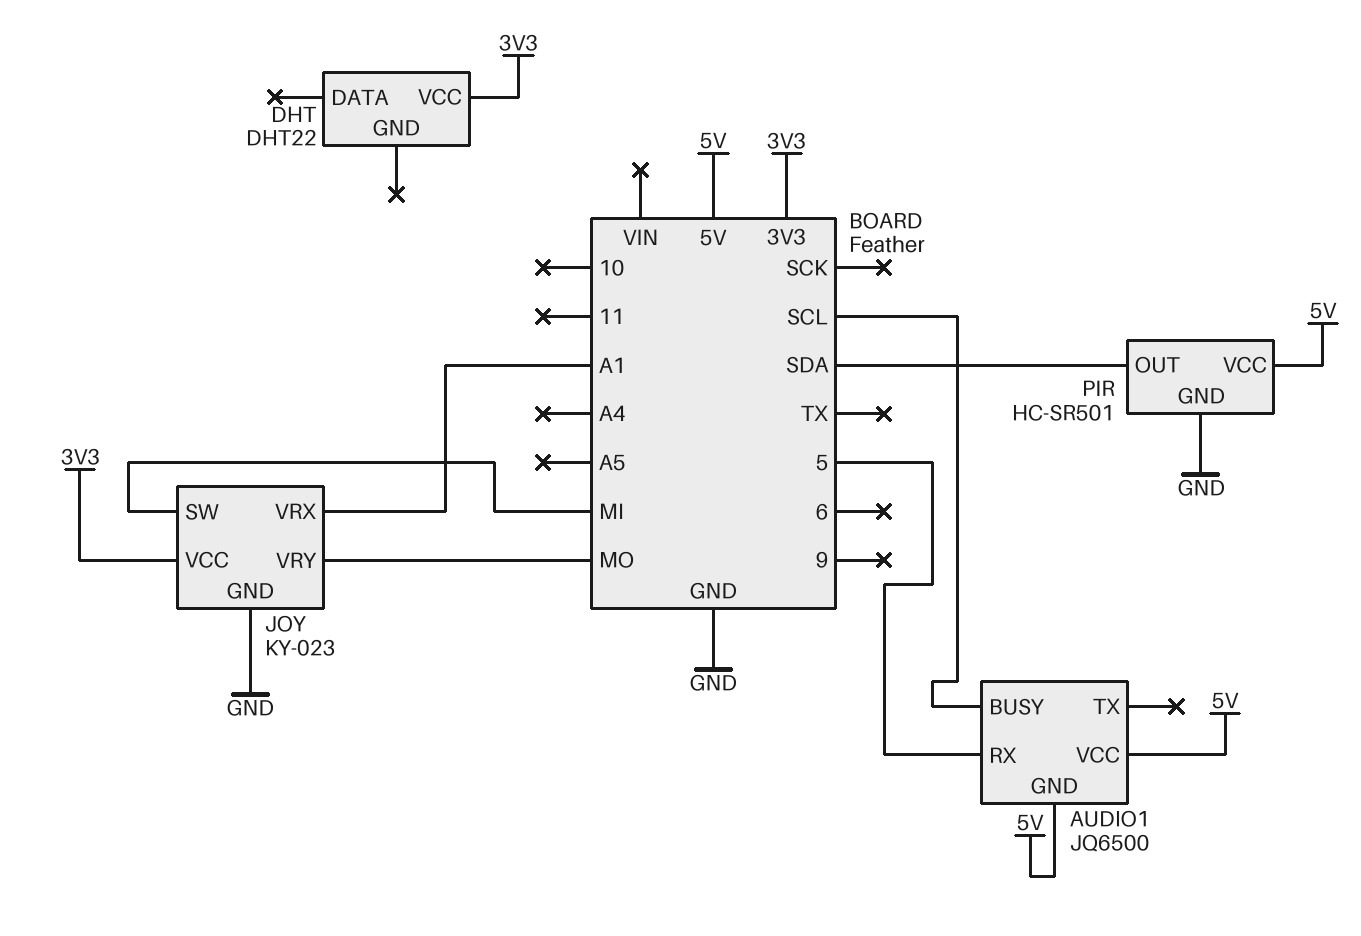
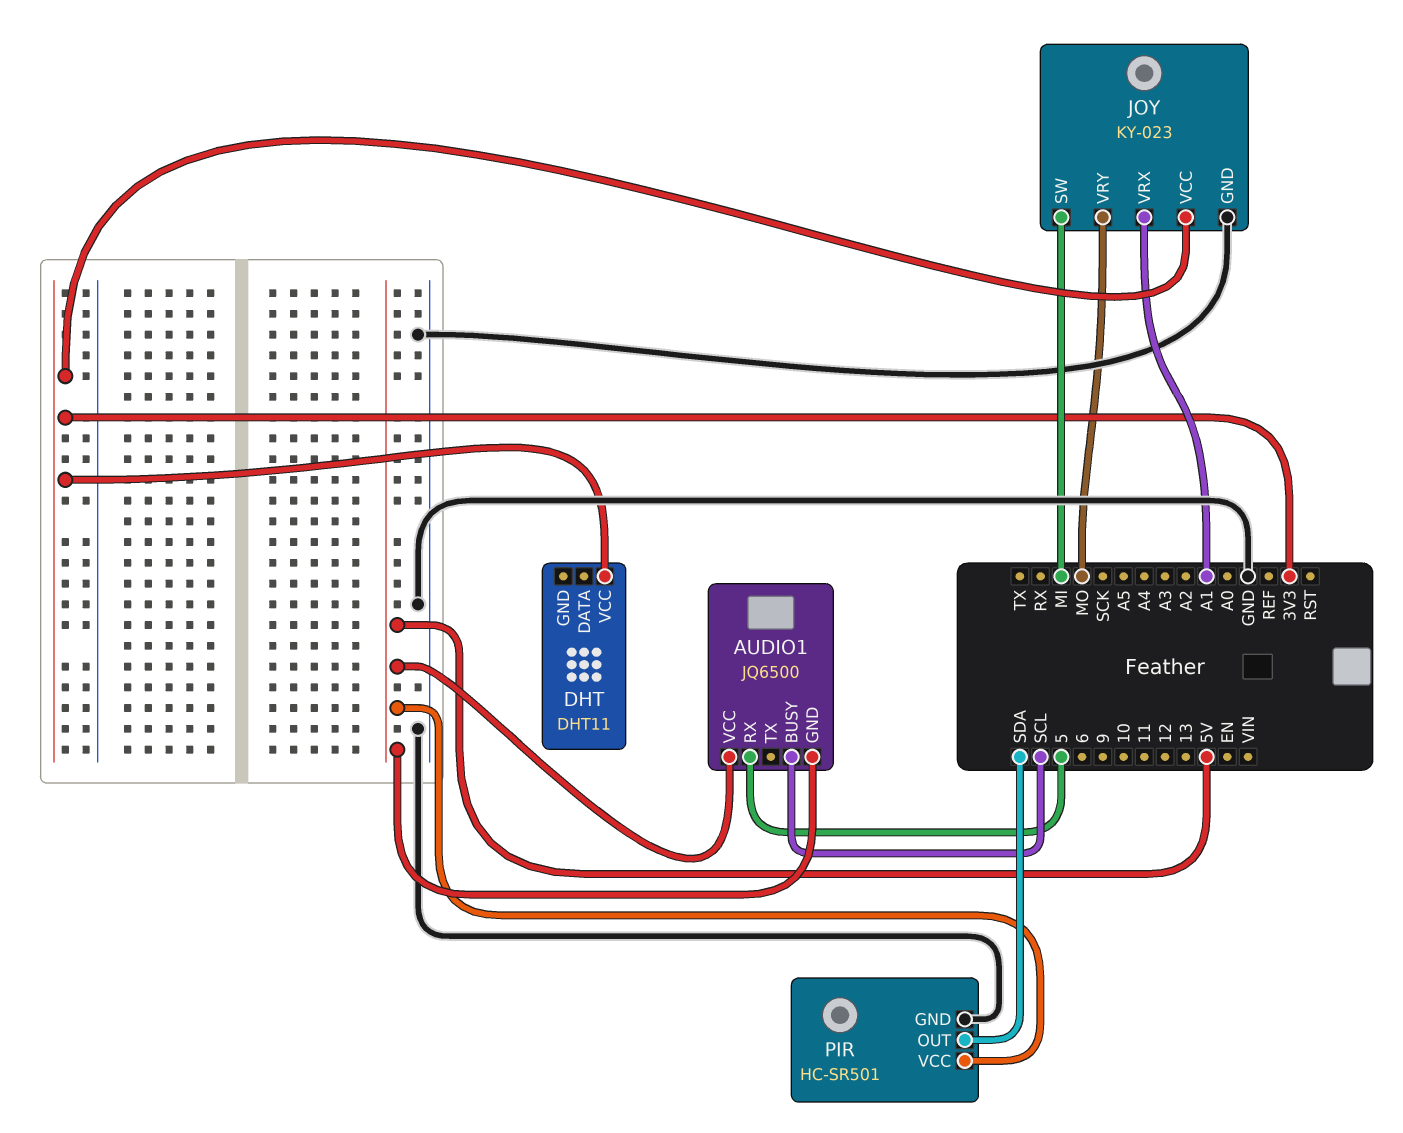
DHT: DHT22 -> DHT11

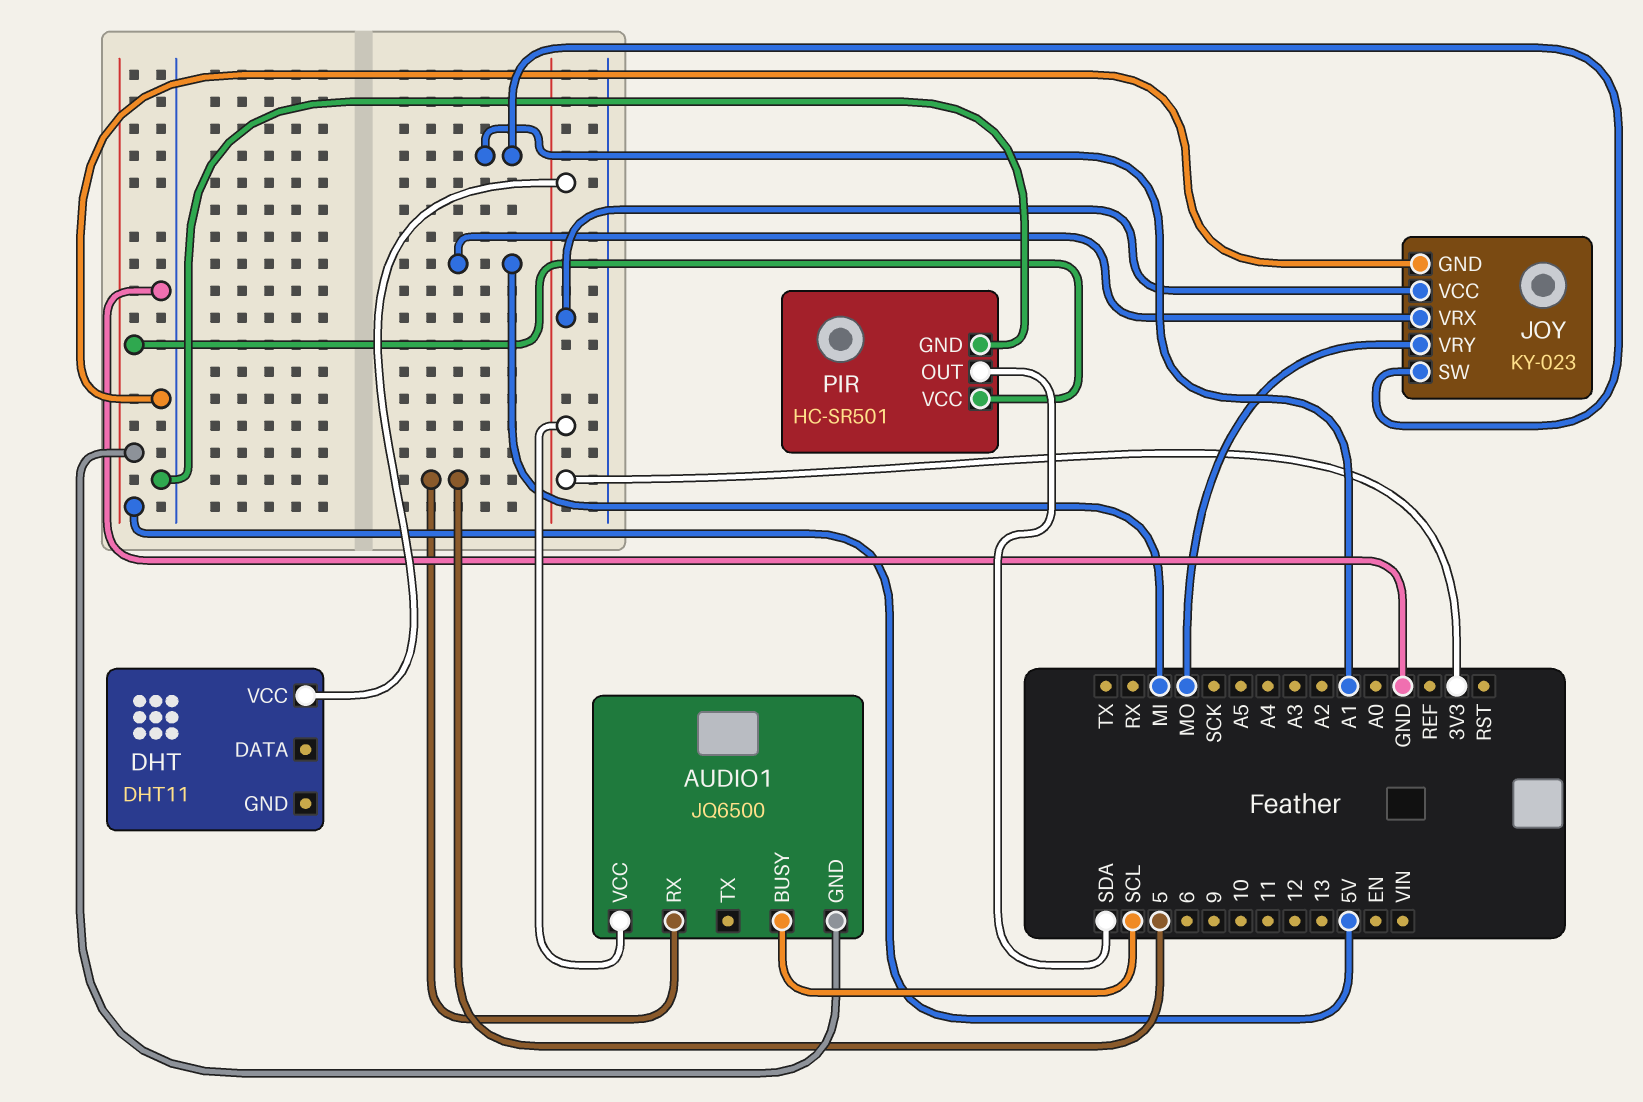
AUDIO1 pin VCC: 5V -> 3V3
JOY pin SW: MI -> A1
JOY pin VRX: A1 -> MI

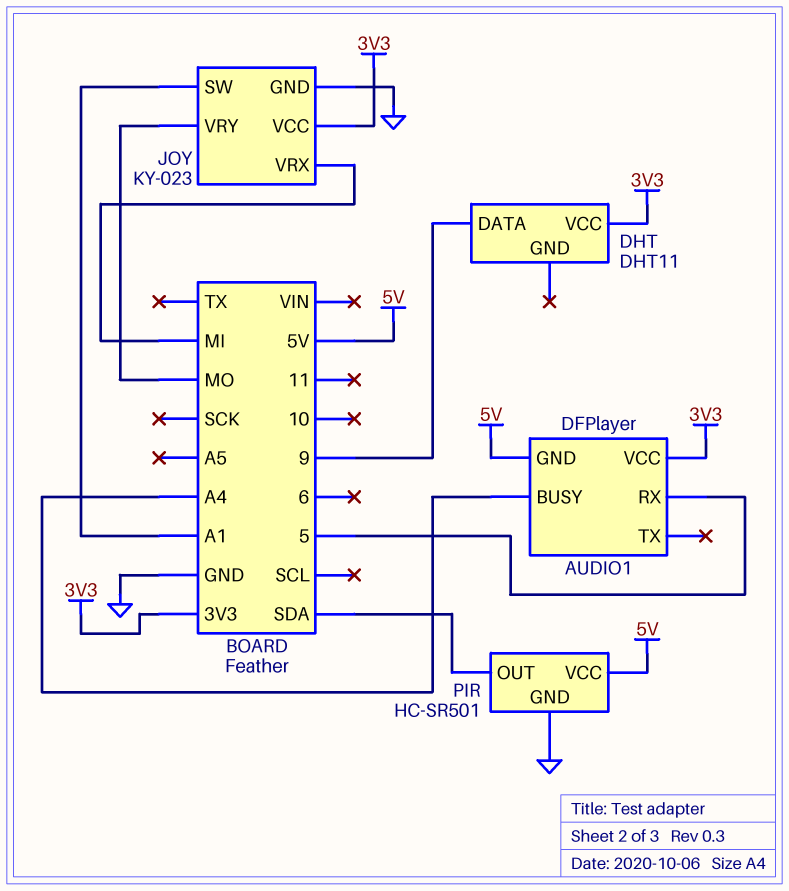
AUDIO1: JQ6500 -> DFPlayer
AUDIO1 pin BUSY: SCL -> A4
DHT pin DATA: none -> 9

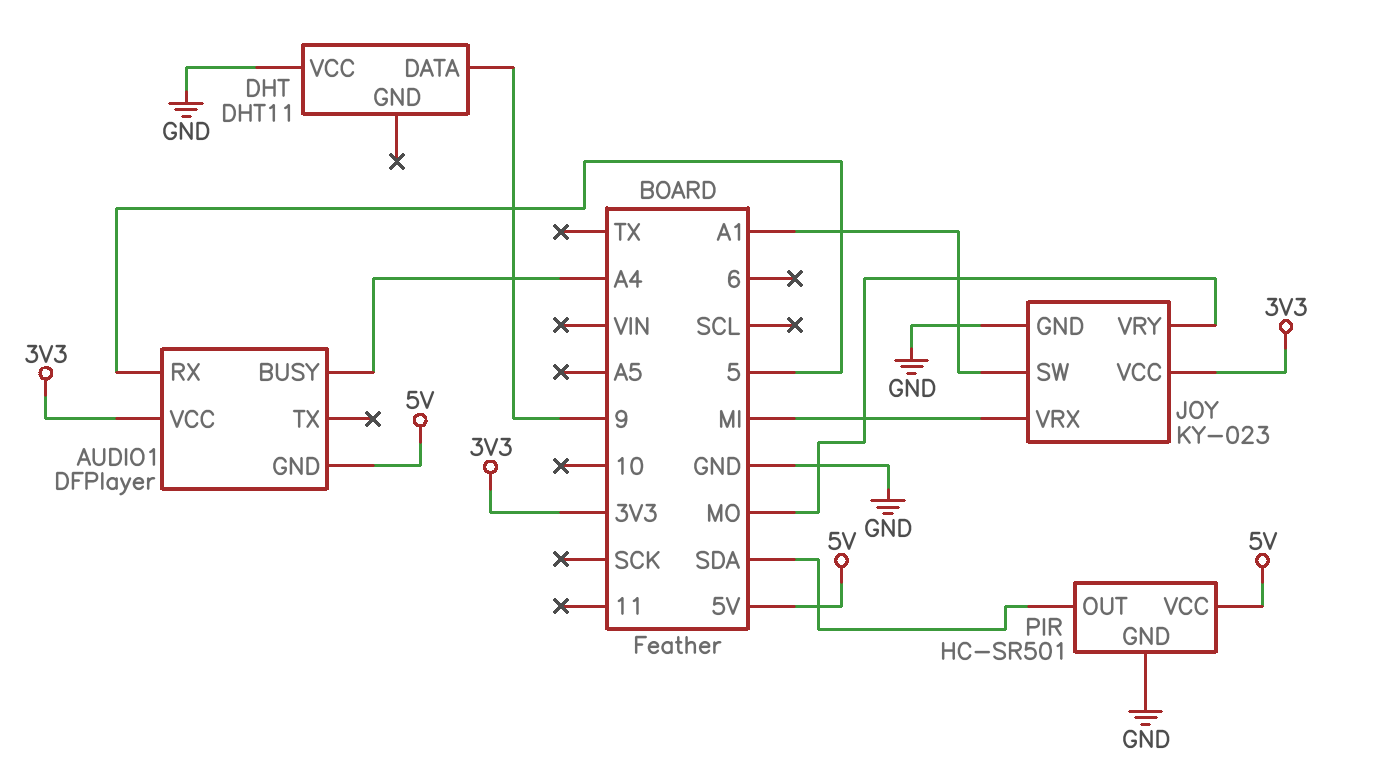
DHT pin VCC: 3V3 -> GND

